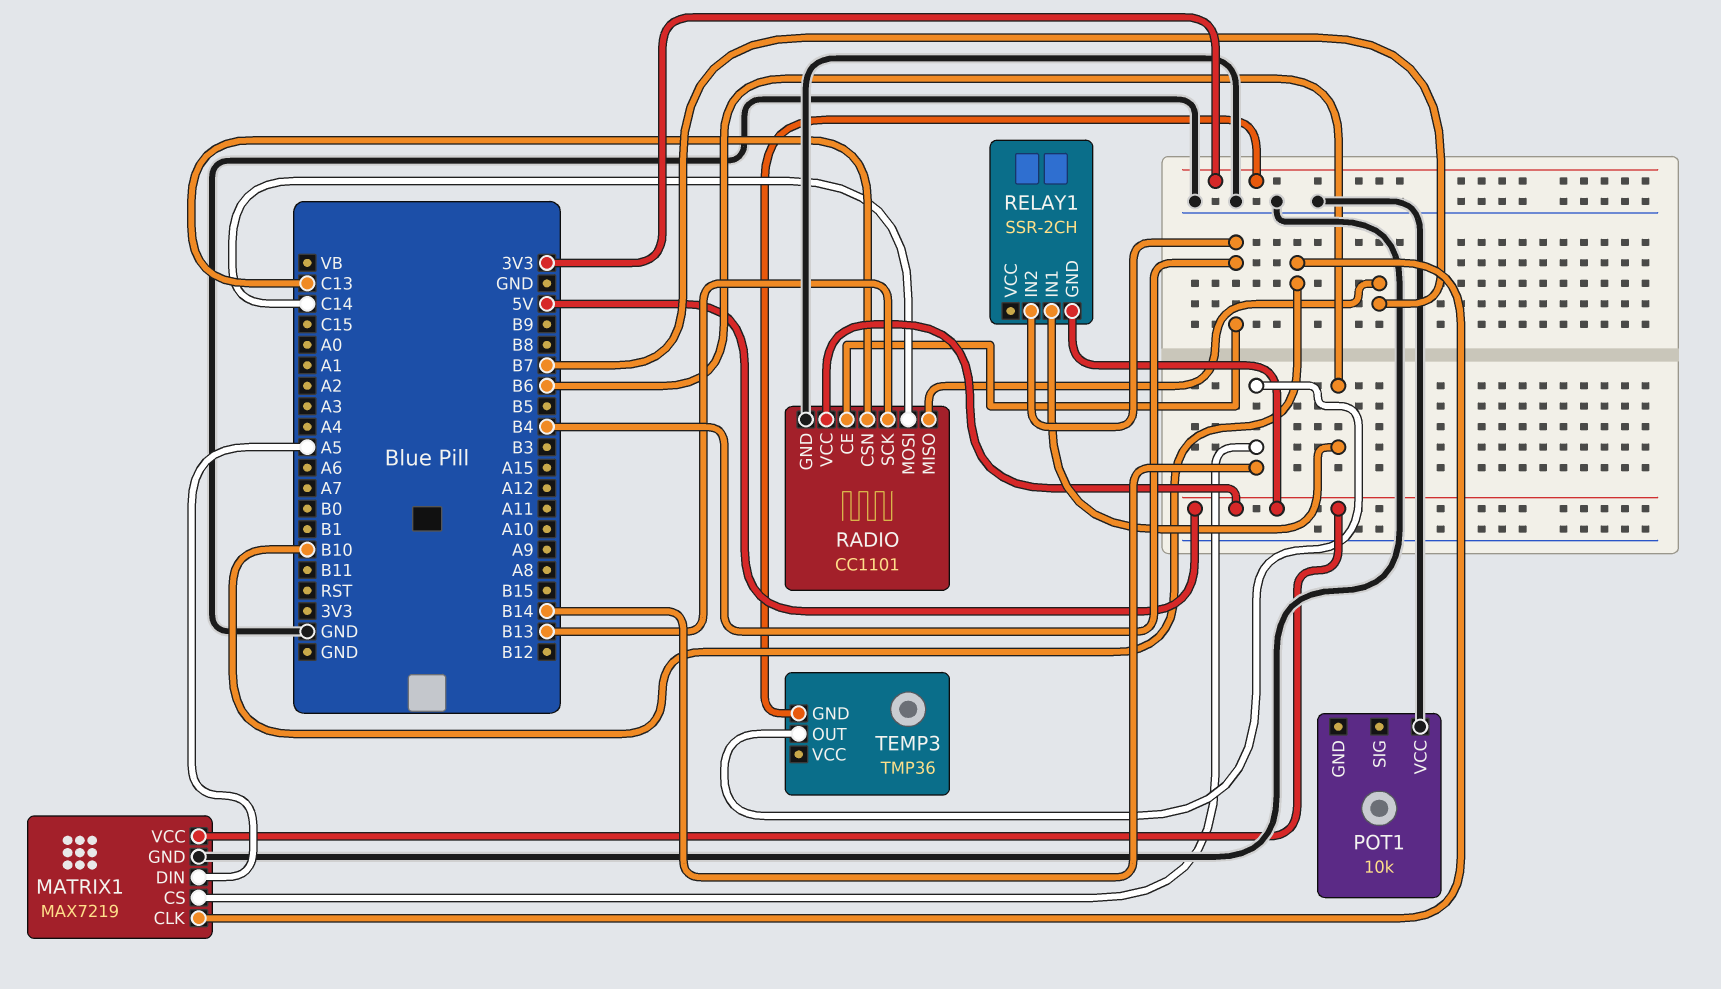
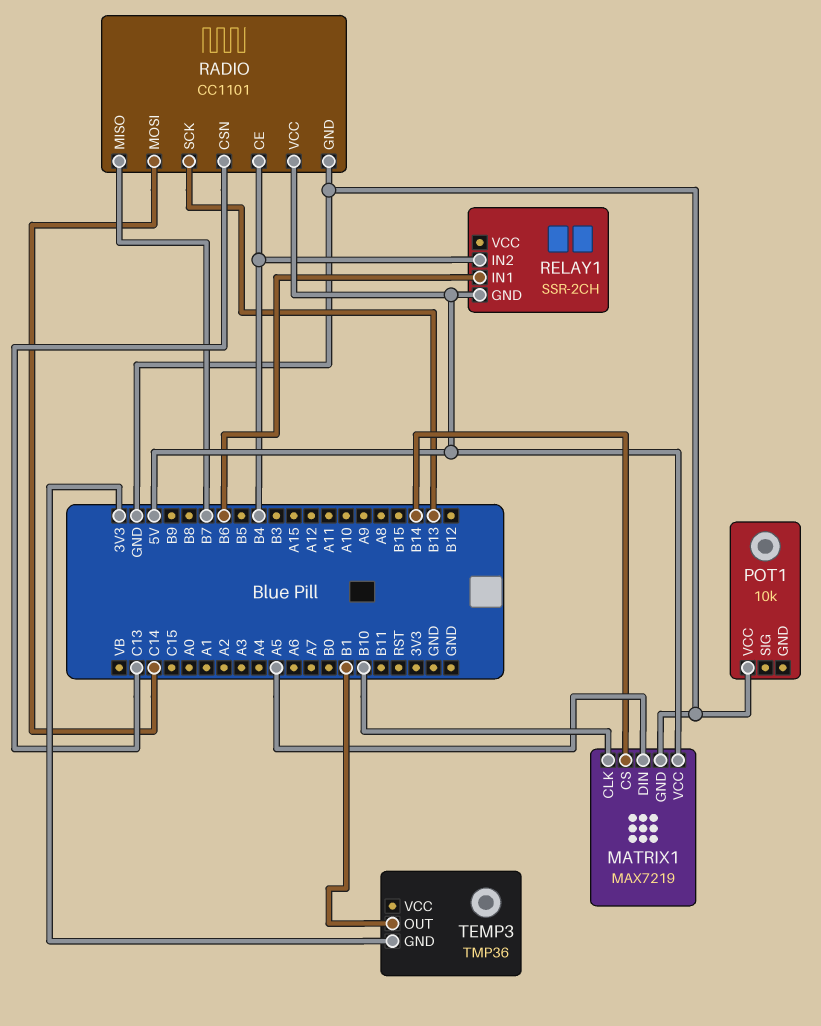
TEMP3 pin OUT: B14 -> B1

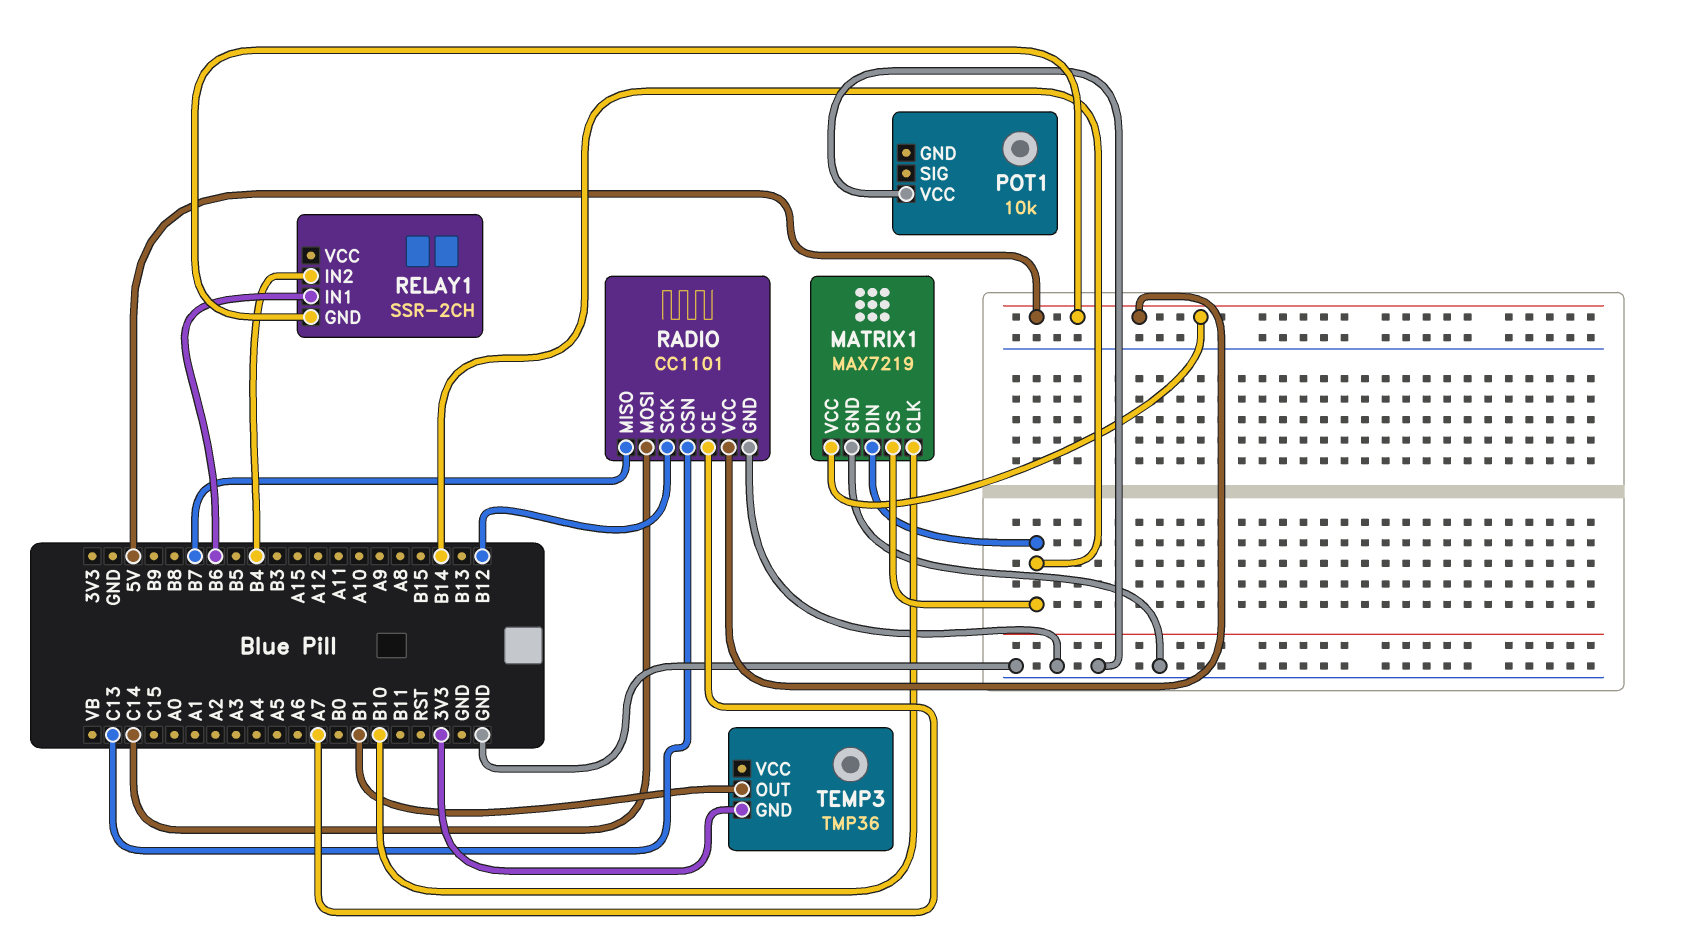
MATRIX1 pin DIN: A5 -> B14
RADIO pin CE: B4 -> A7
RADIO pin SCK: B13 -> B12

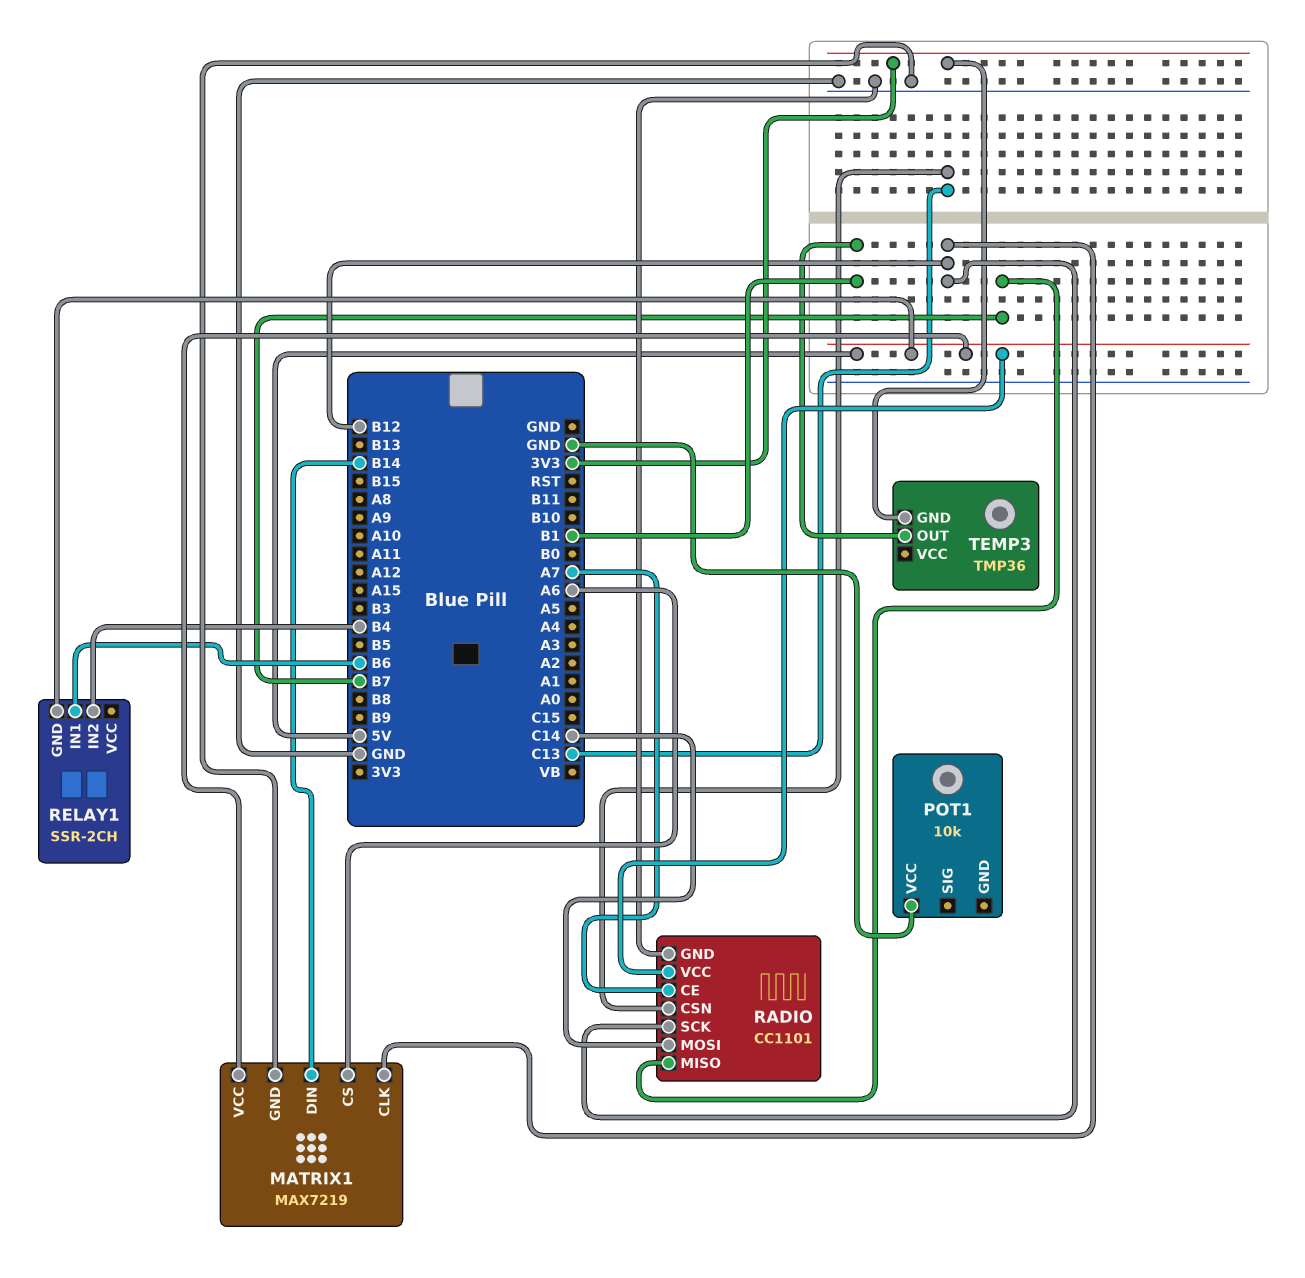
MATRIX1 pin CLK: B10 -> B12
MATRIX1 pin CS: B14 -> A6

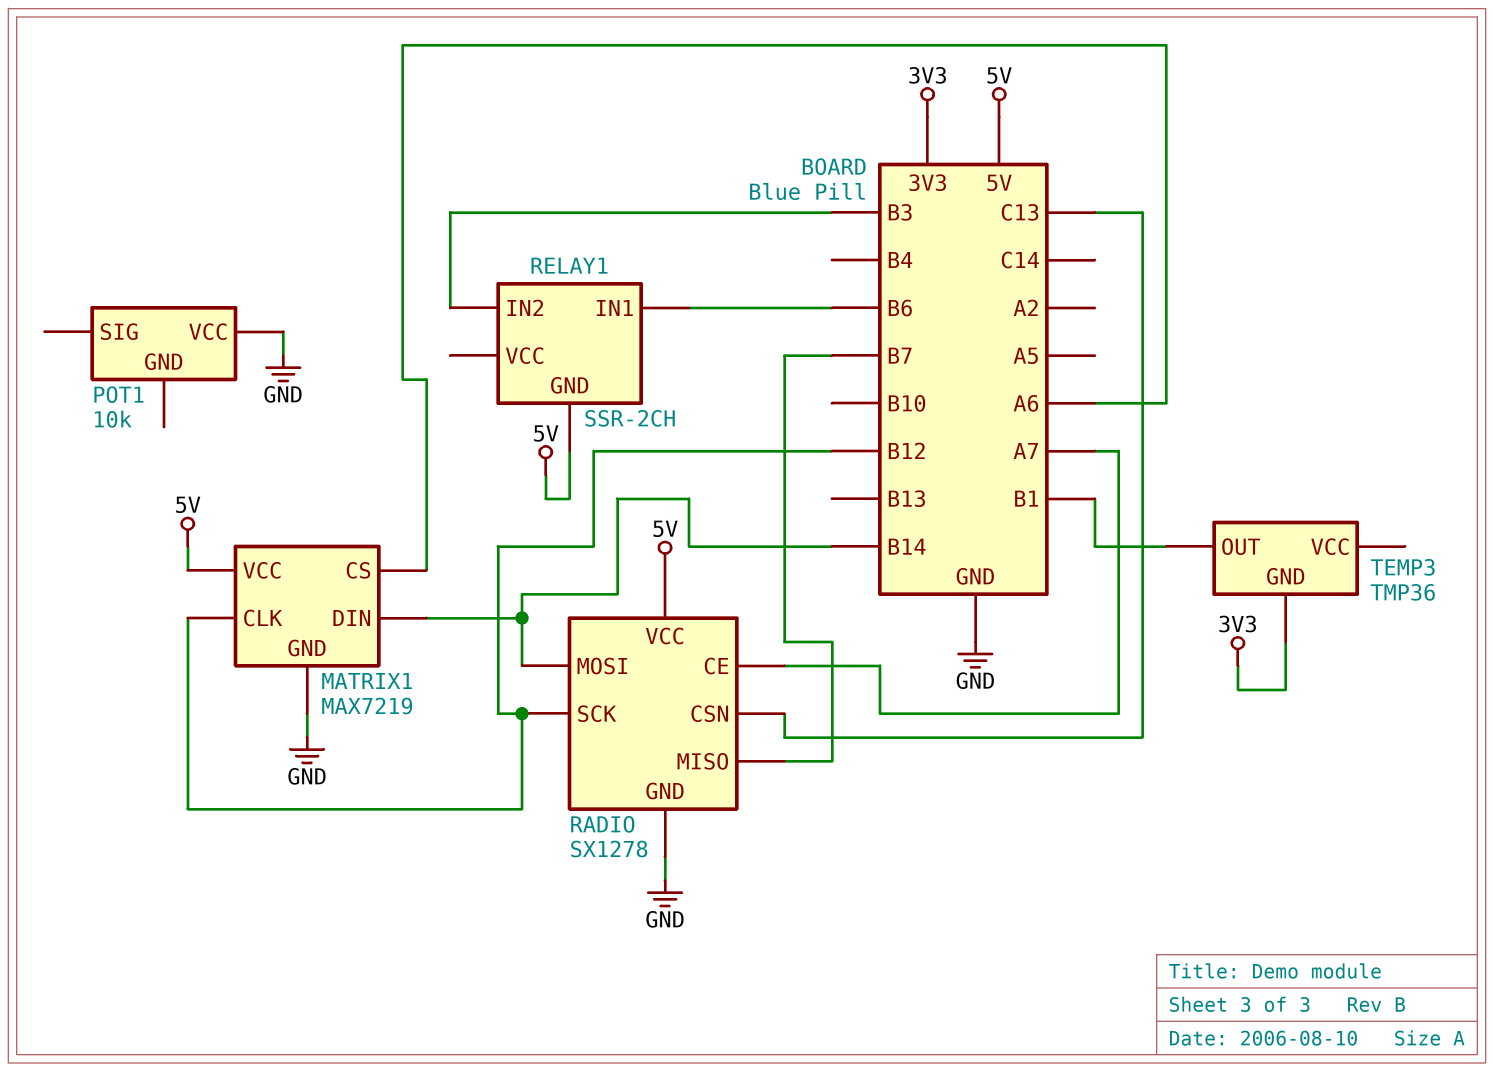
RADIO: CC1101 -> SX1278
RADIO pin MOSI: C14 -> B14
RELAY1 pin IN2: B4 -> B3

